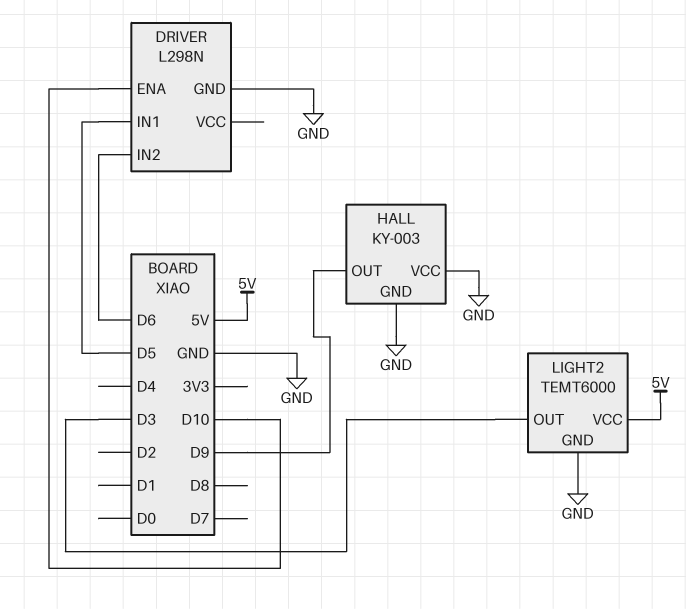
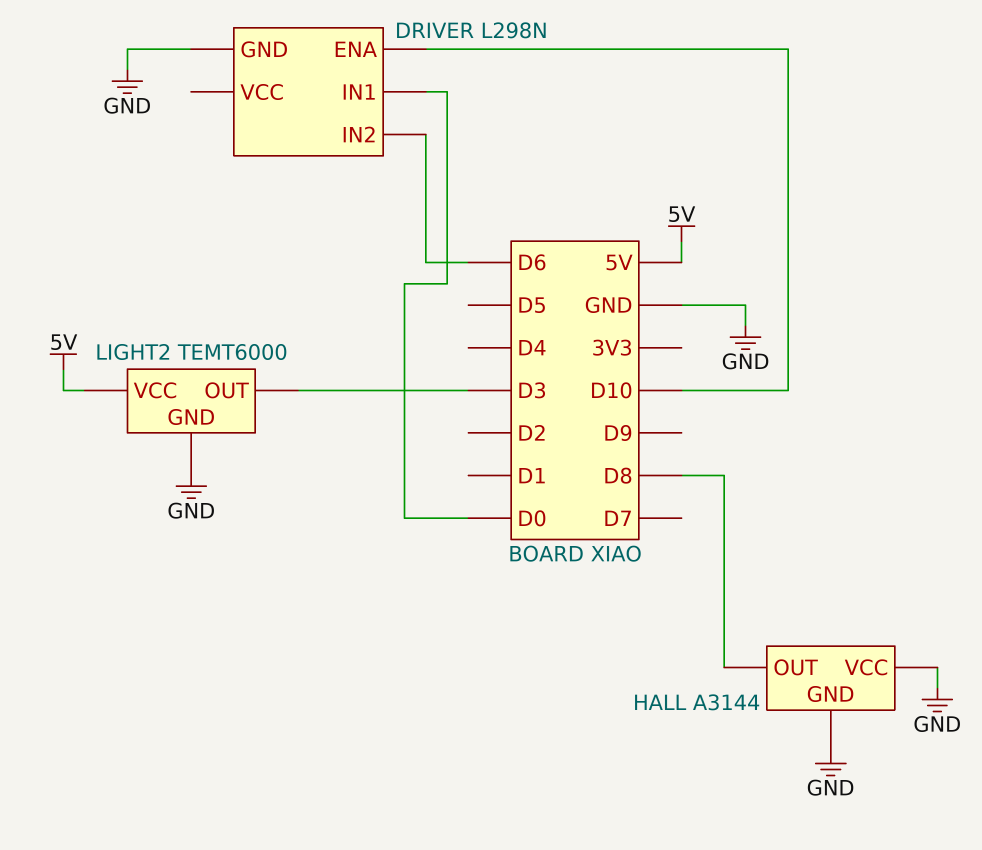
DRIVER pin IN1: D5 -> D0
HALL: KY-003 -> A3144
HALL pin OUT: D9 -> D8

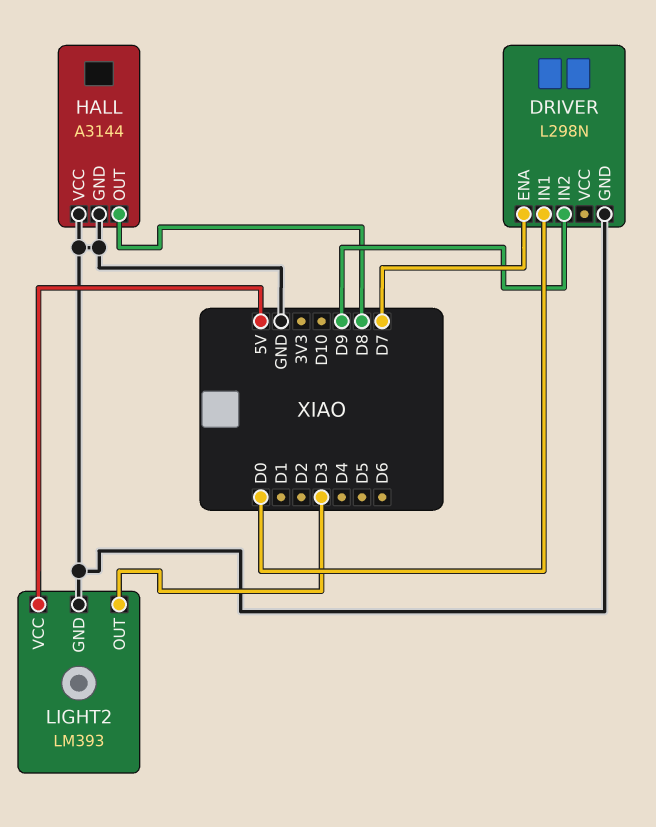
DRIVER pin ENA: D10 -> D7
DRIVER pin IN2: D6 -> D9
LIGHT2: TEMT6000 -> LM393

